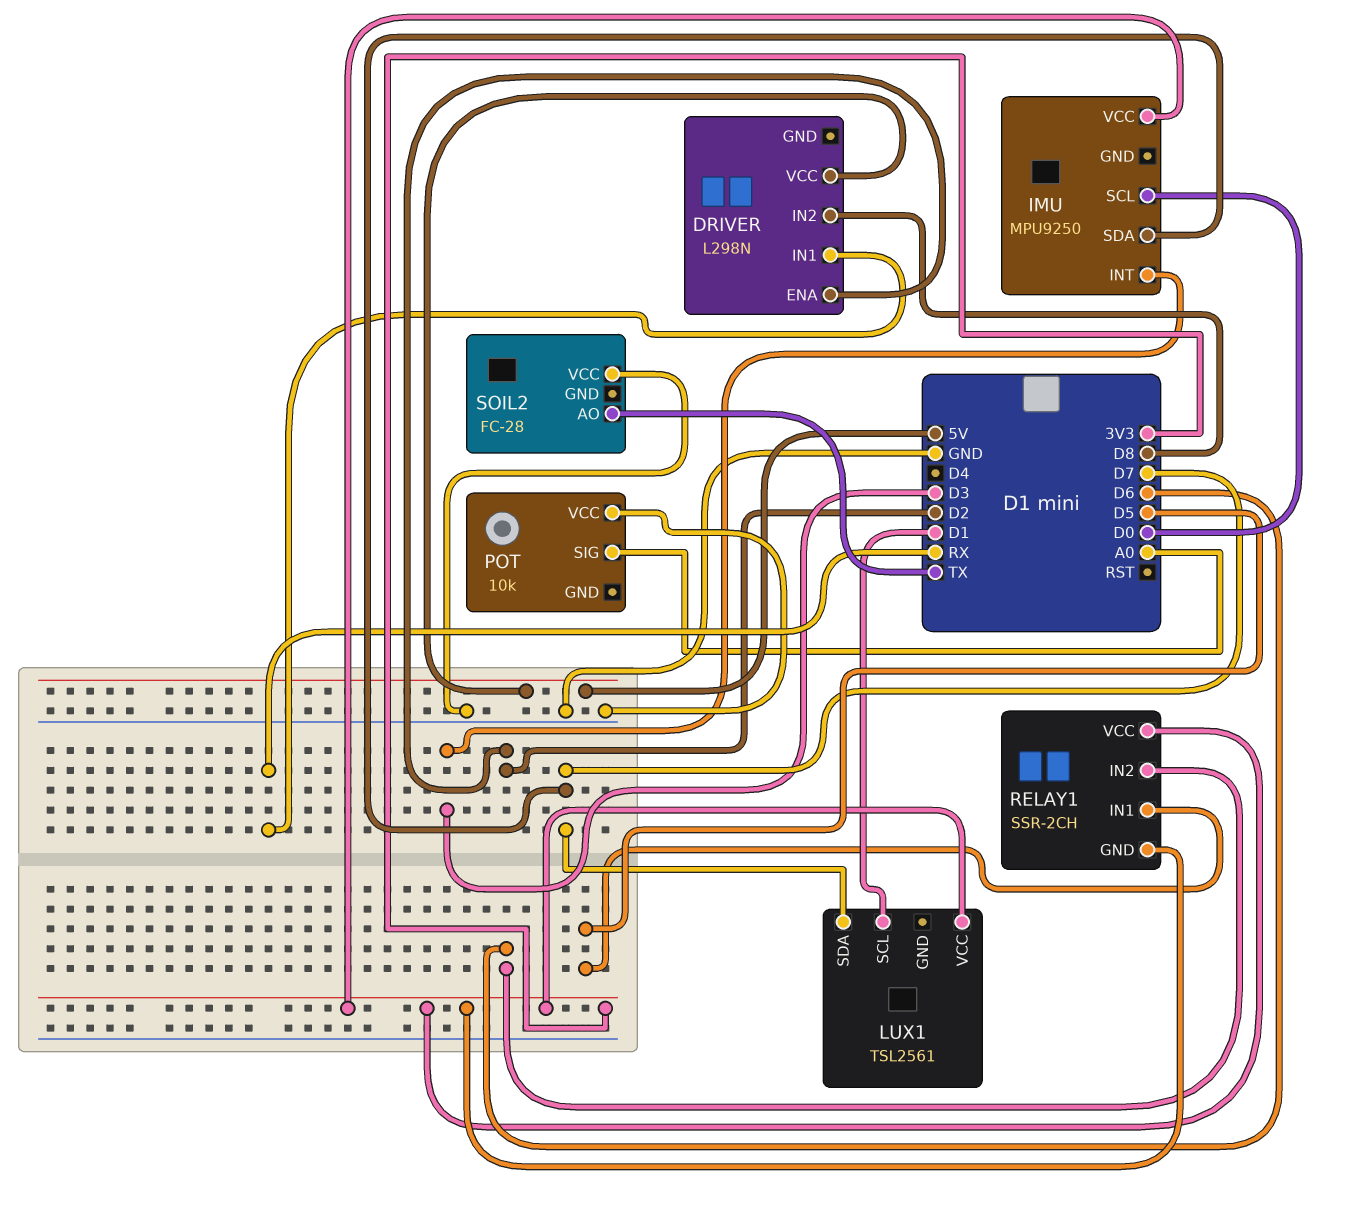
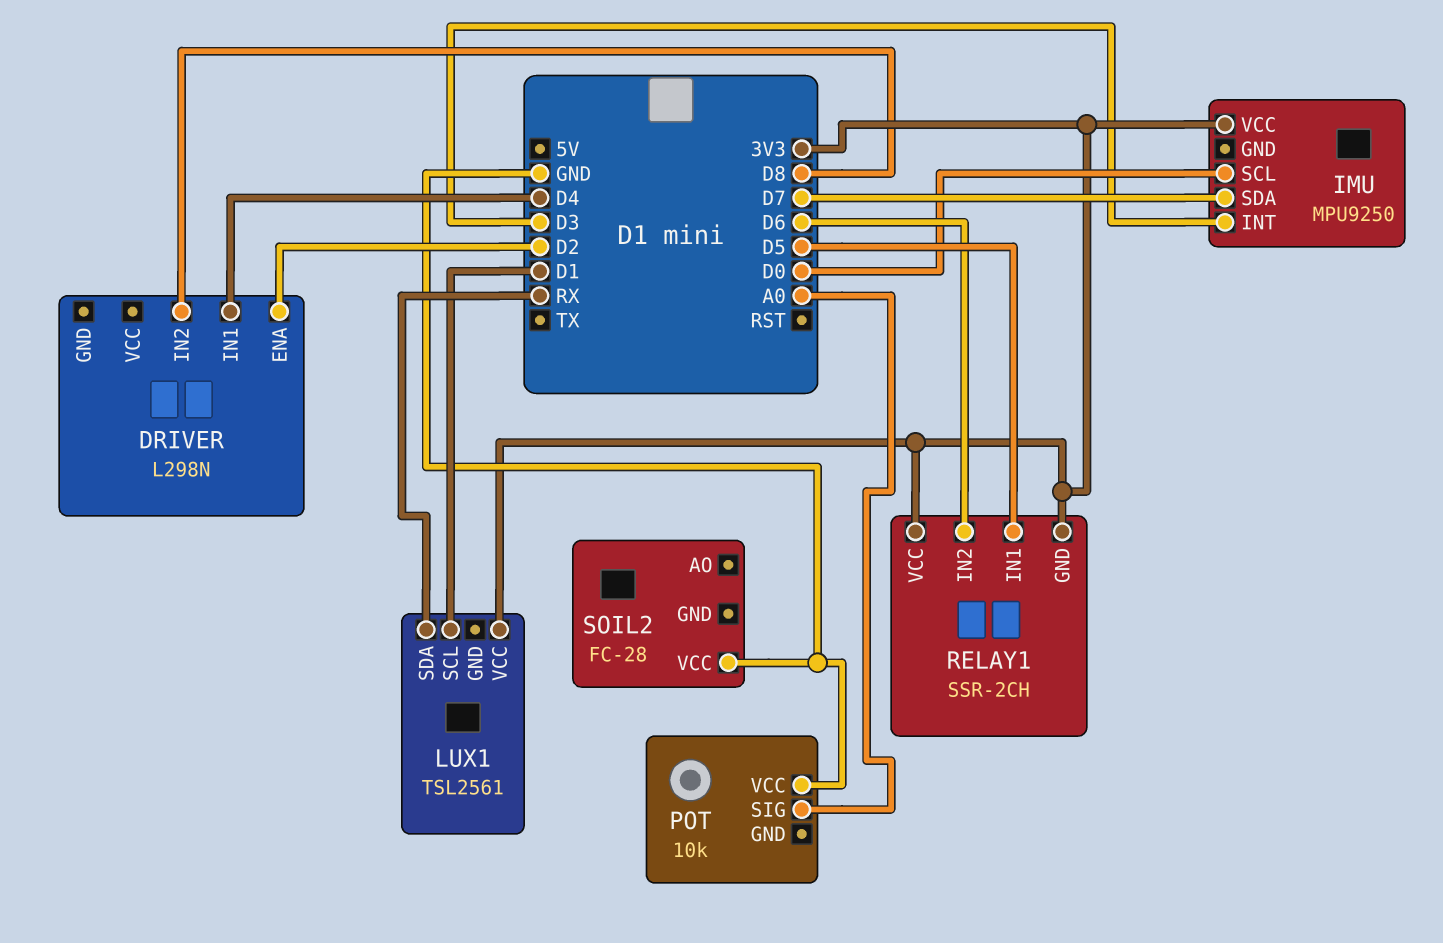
DRIVER pin IN1: RX -> D4
DRIVER pin VCC: 5V -> none
LUX1 pin SDA: D7 -> RX
SOIL2 pin AO: TX -> none

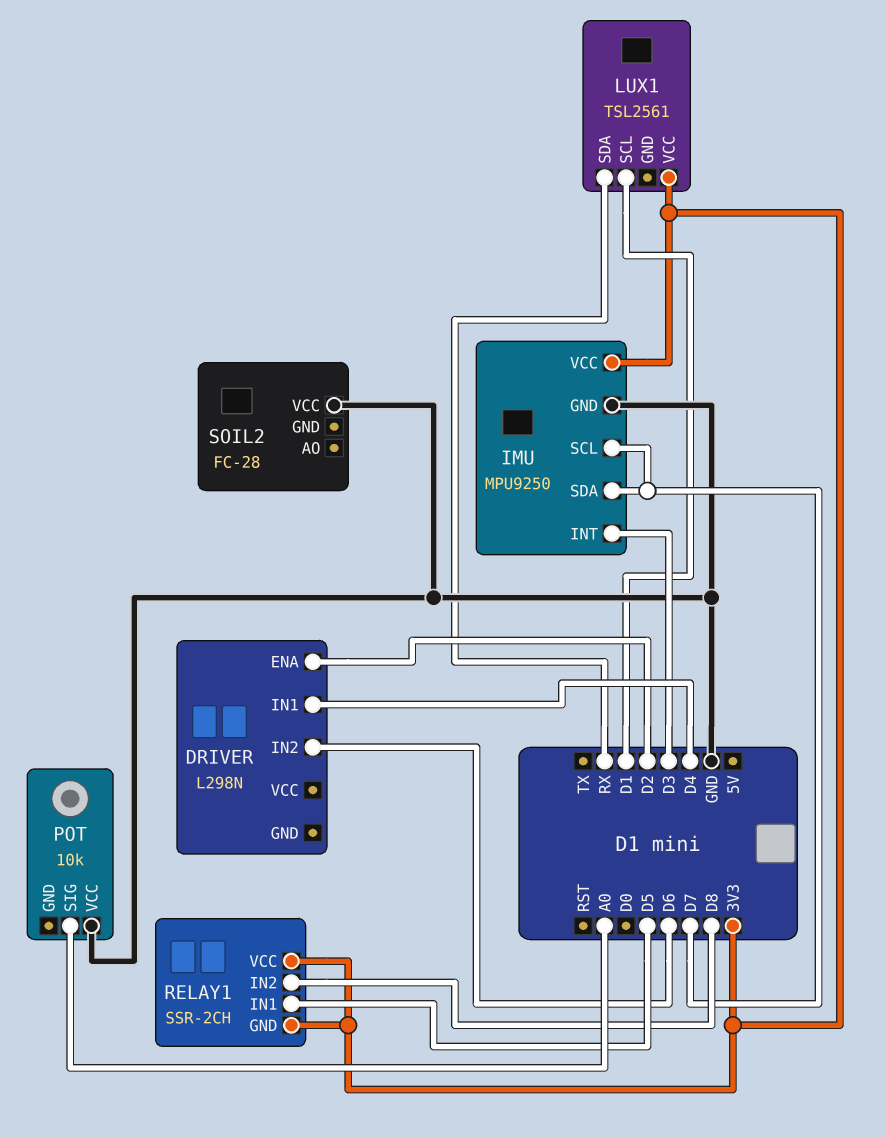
DRIVER pin IN2: D8 -> D6
IMU pin GND: none -> GND
IMU pin SCL: D0 -> D7
RELAY1 pin IN2: D6 -> D8

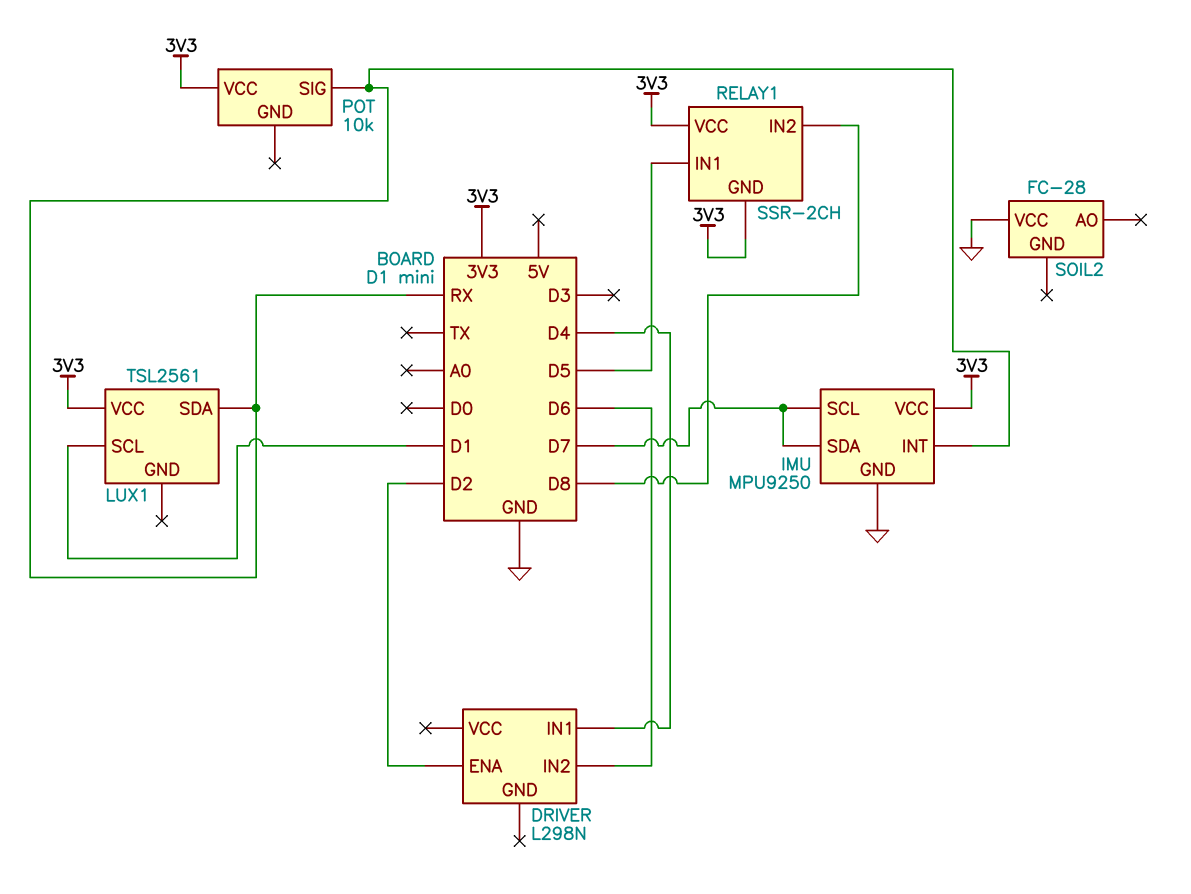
IMU pin INT: D3 -> RX
POT pin SIG: A0 -> RX
POT pin VCC: GND -> 3V3

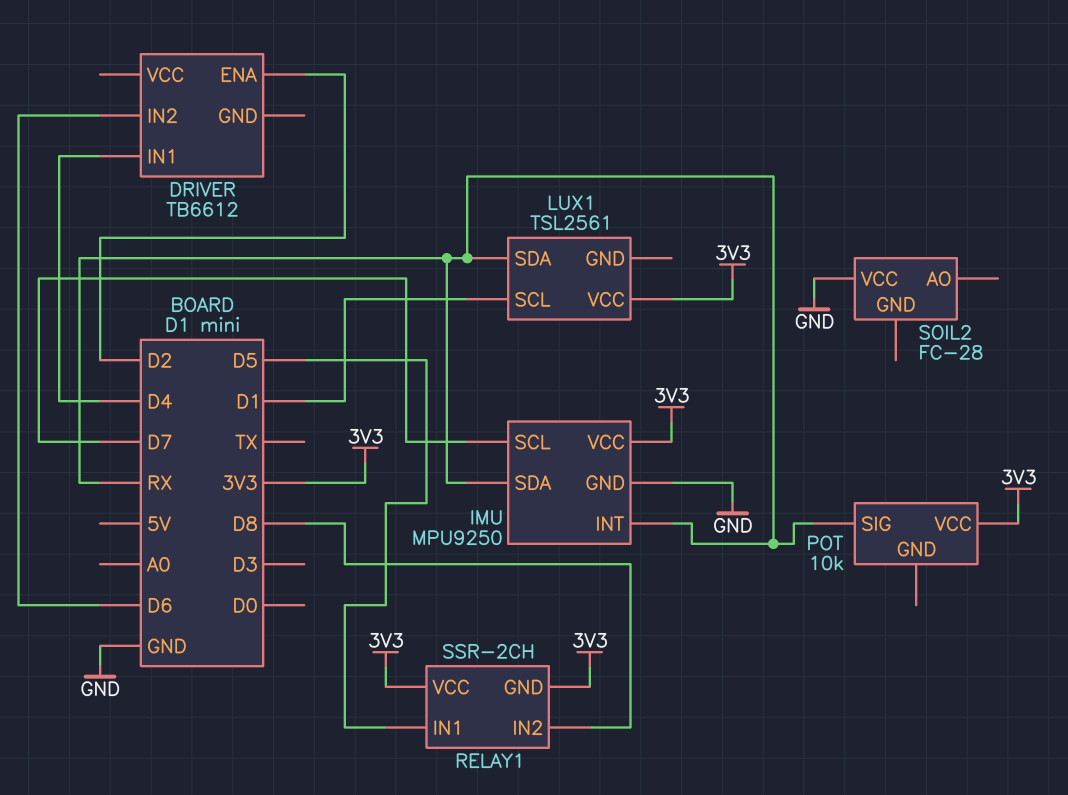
DRIVER: L298N -> TB6612
IMU pin SDA: D7 -> RX

